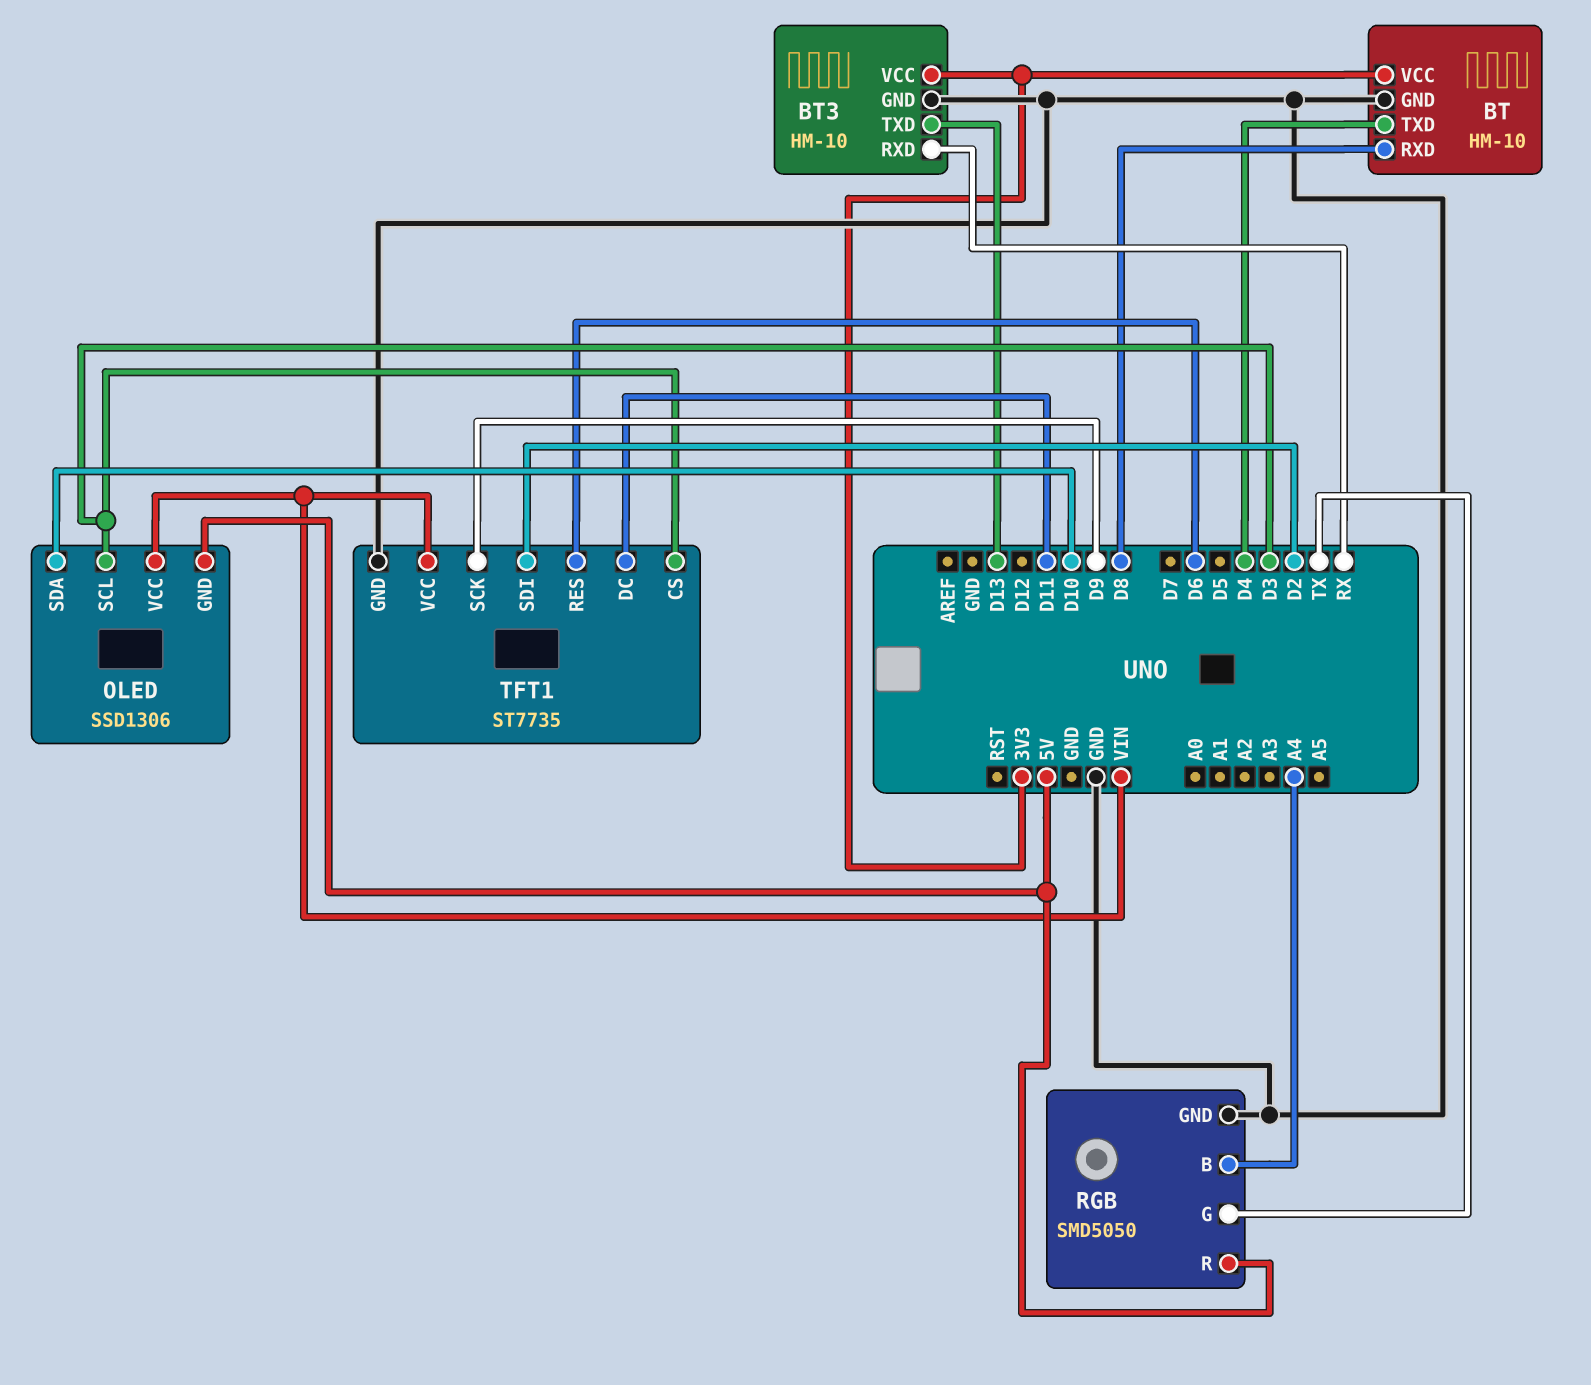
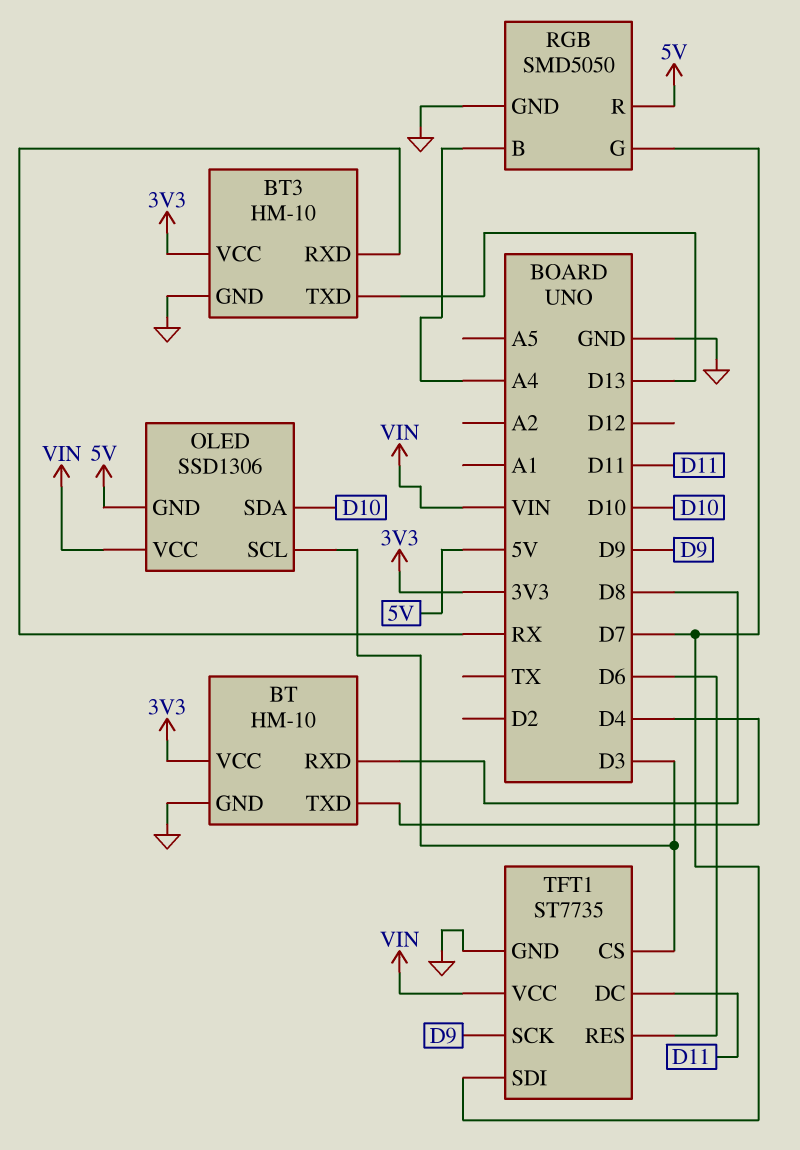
RGB pin G: TX -> D7
TFT1 pin SDI: D2 -> D7

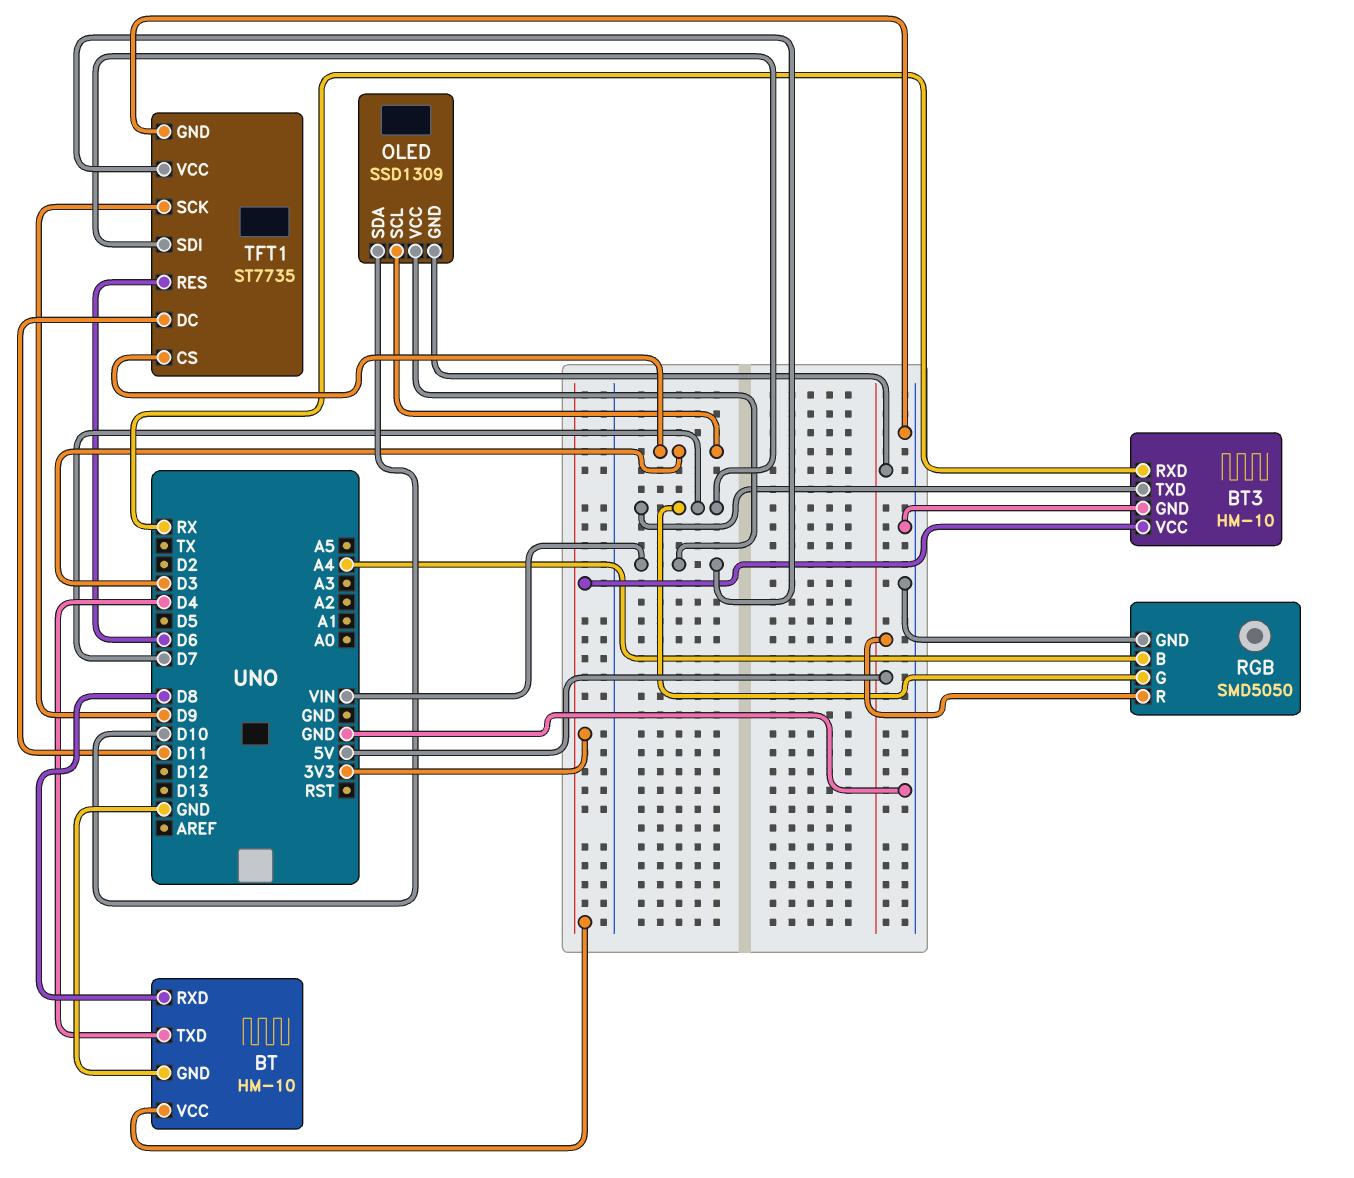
BT3 pin TXD: D13 -> D7
OLED: SSD1306 -> SSD1309

